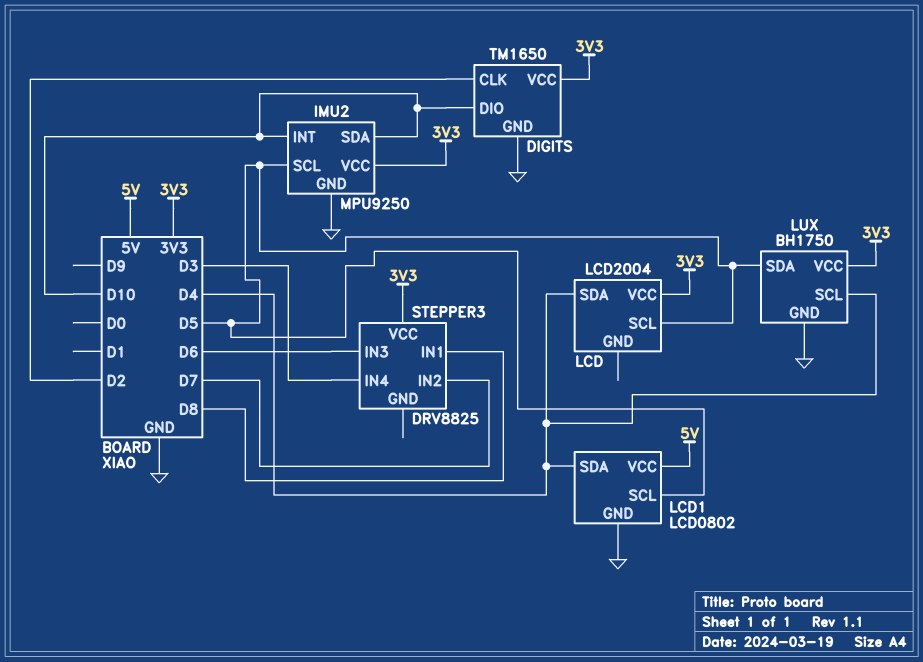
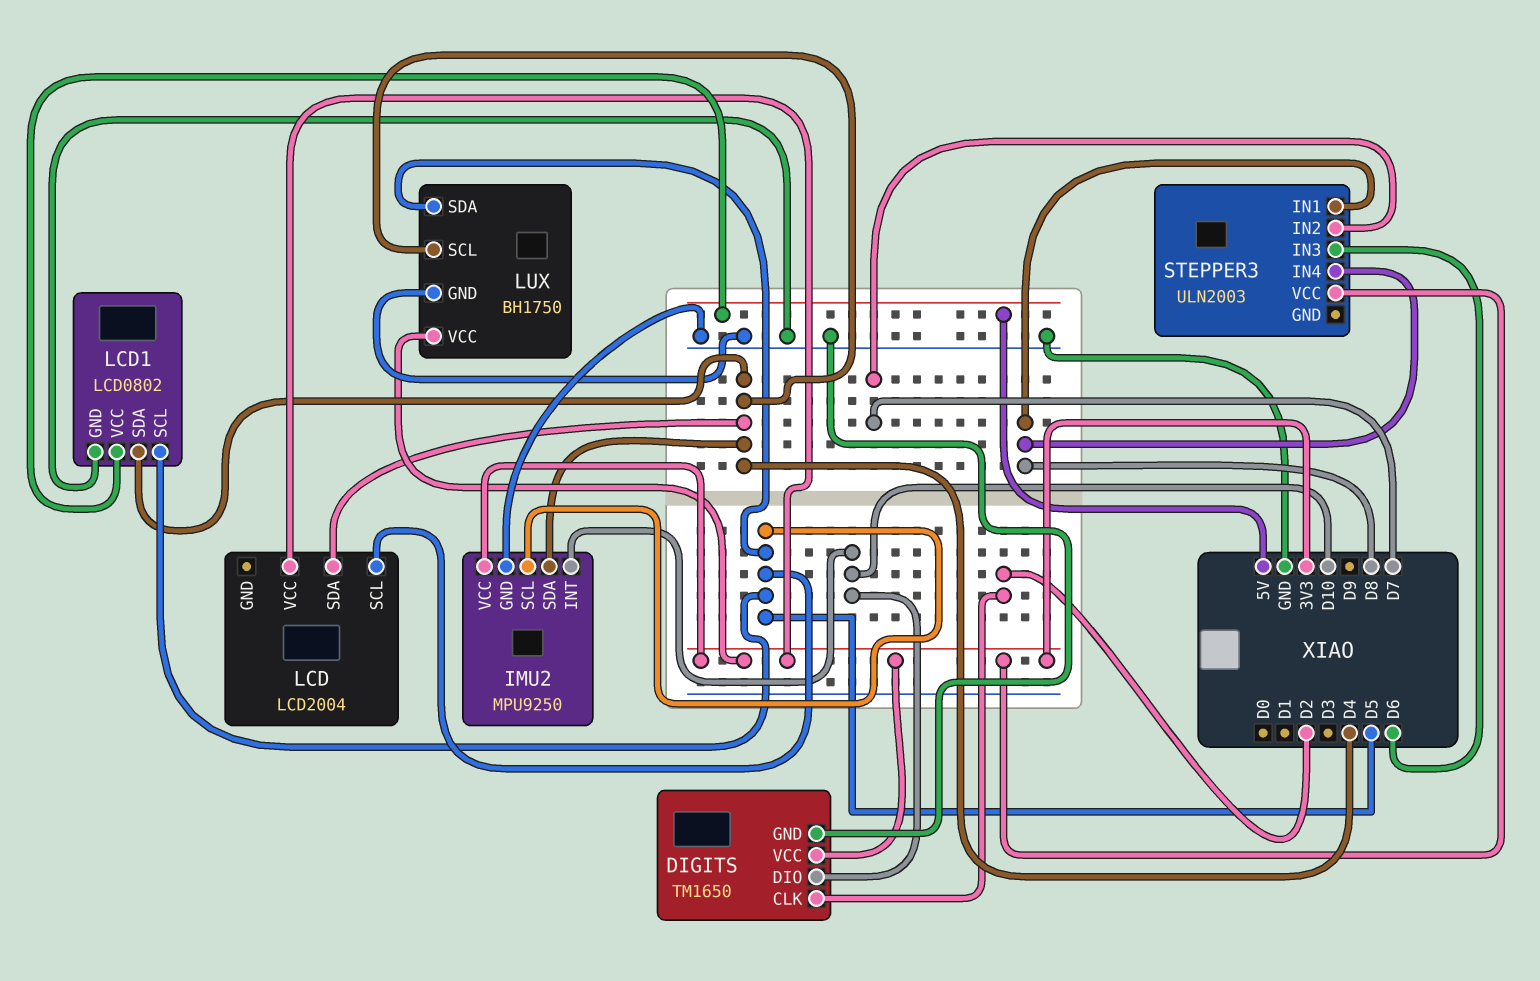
IMU2 pin SDA: D10 -> D4
STEPPER3: DRV8825 -> ULN2003
STEPPER3 pin IN4: D3 -> D8

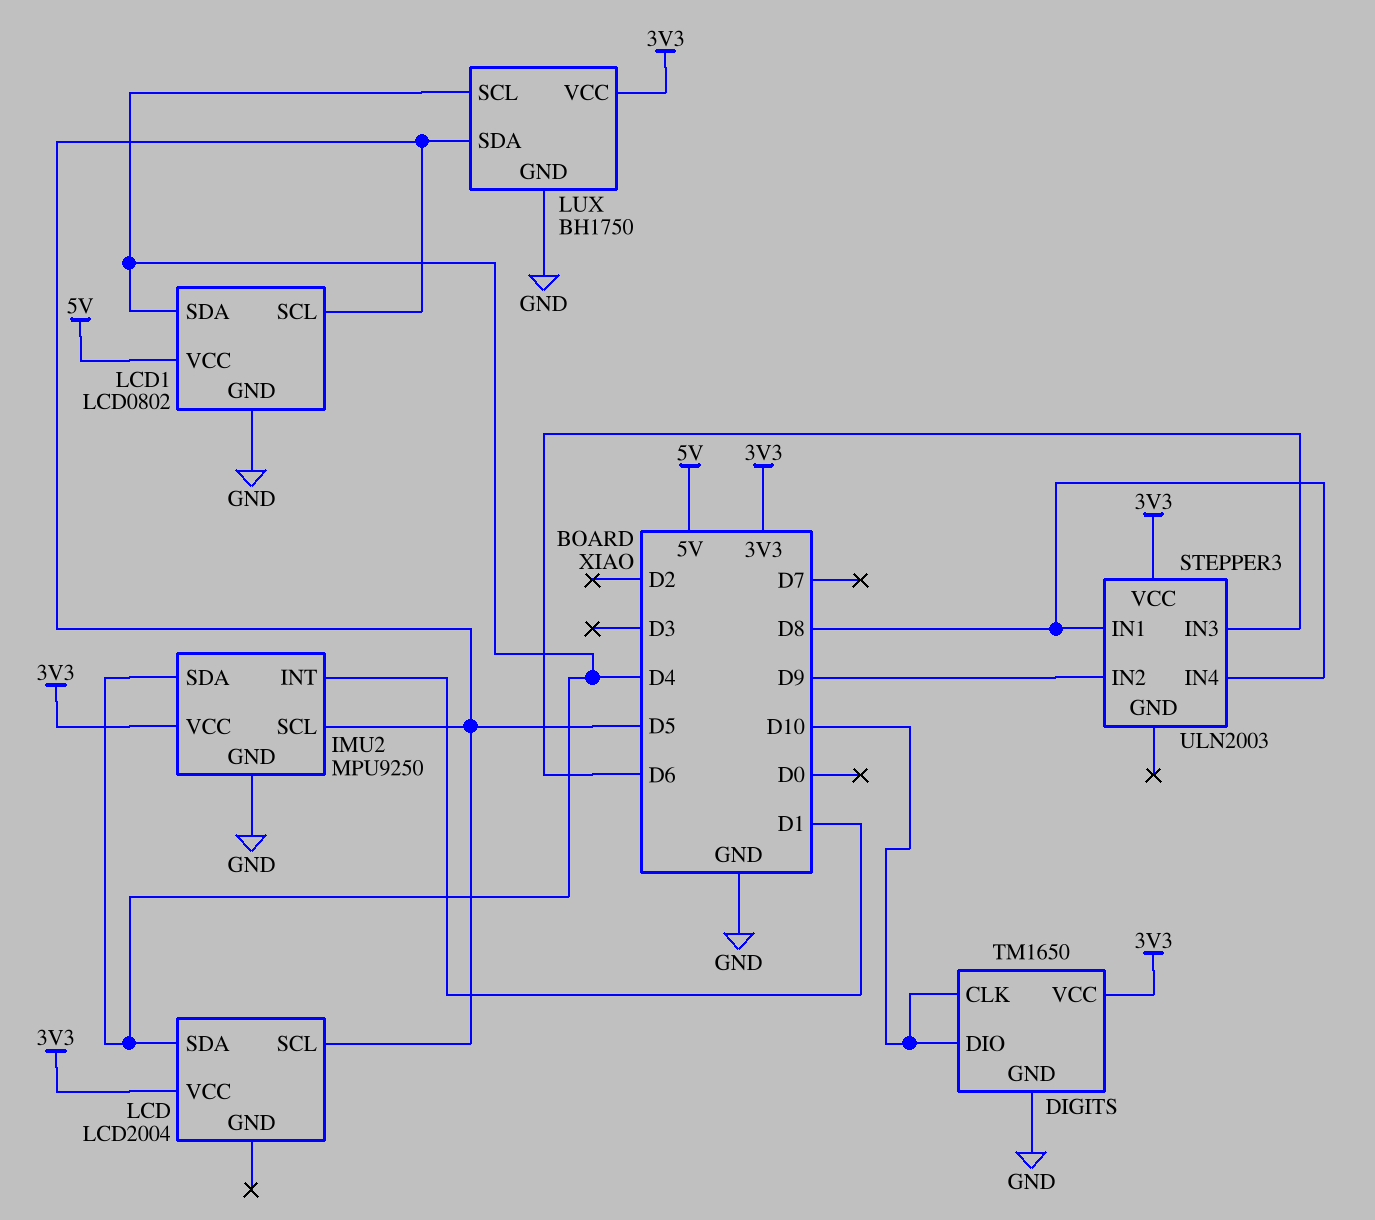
DIGITS pin CLK: D2 -> D10
IMU2 pin INT: D10 -> D1
STEPPER3 pin IN2: D7 -> D9

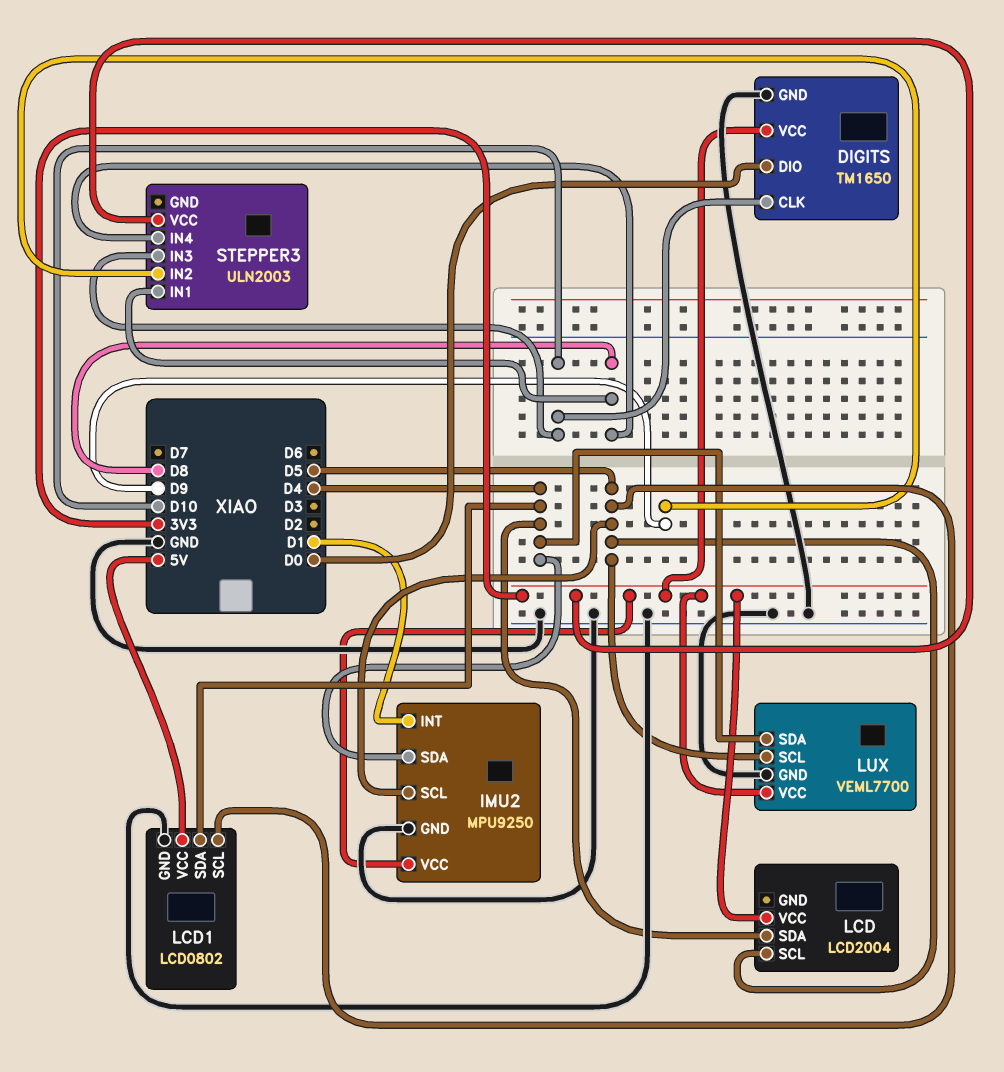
DIGITS pin DIO: D10 -> D0
LUX: BH1750 -> VEML7700
LUX pin SCL: D4 -> D5
LUX pin SDA: D5 -> D4
STEPPER3 pin IN3: D6 -> D10

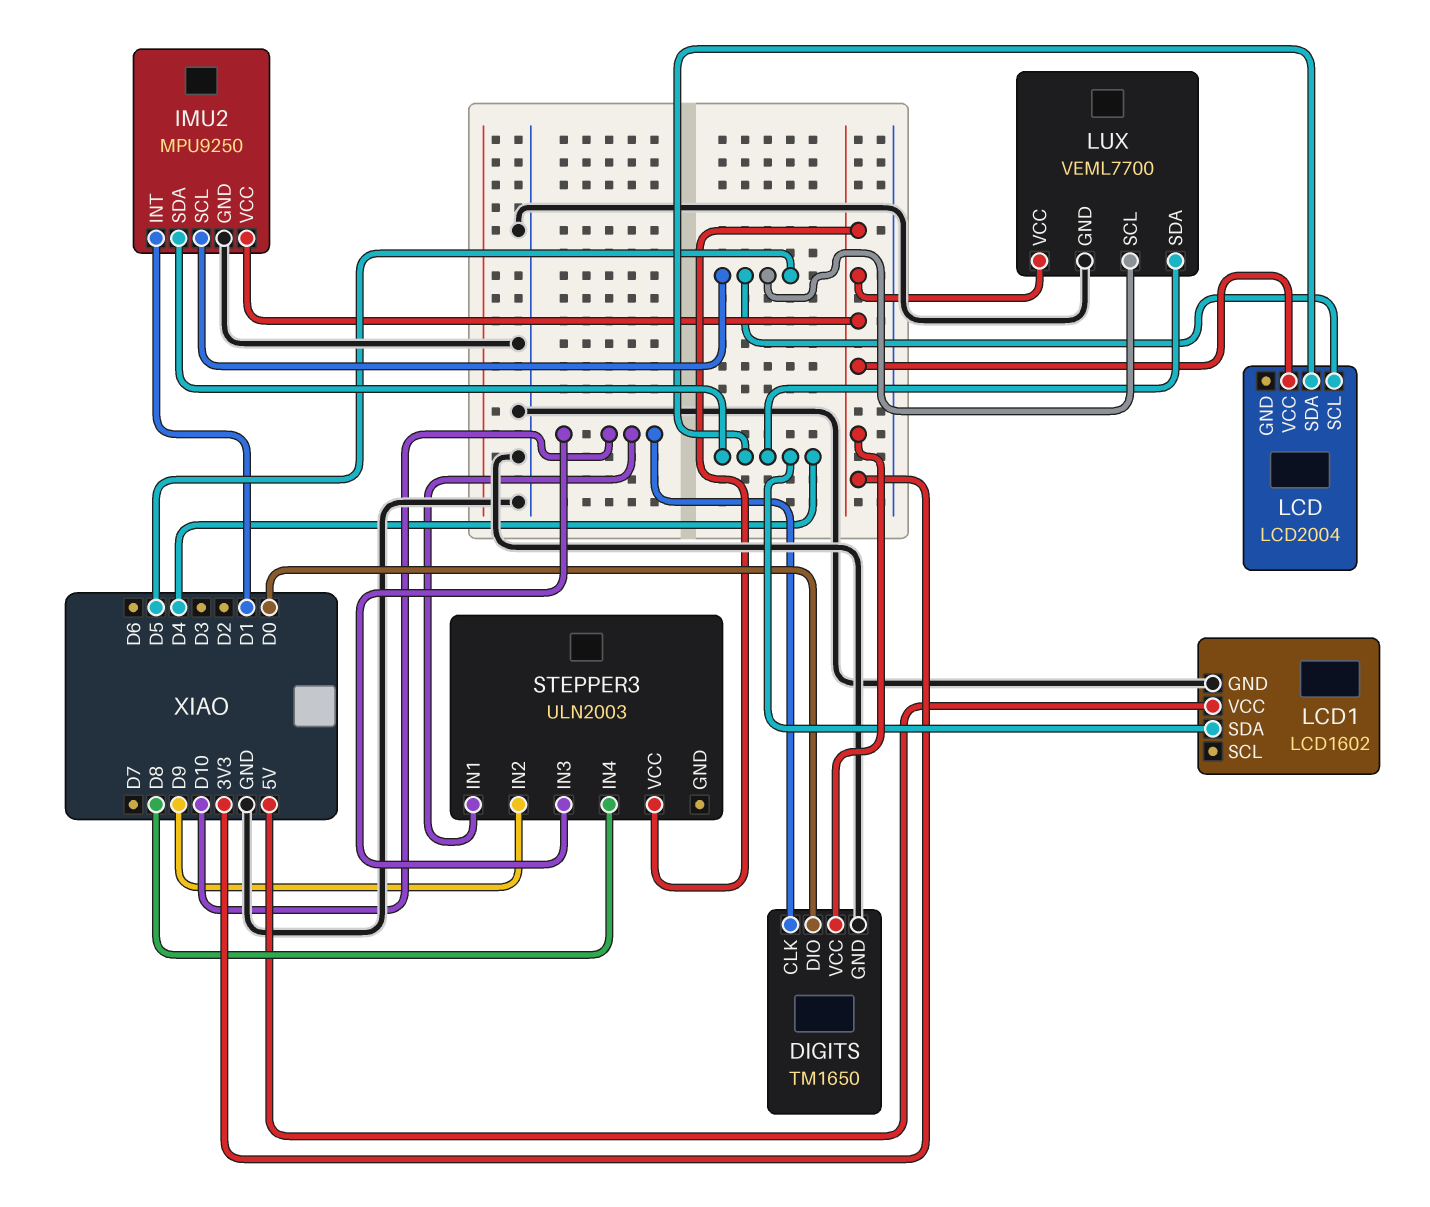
LCD1: LCD0802 -> LCD1602
LCD1 pin SCL: D5 -> none
STEPPER3 pin IN1: D8 -> D10

